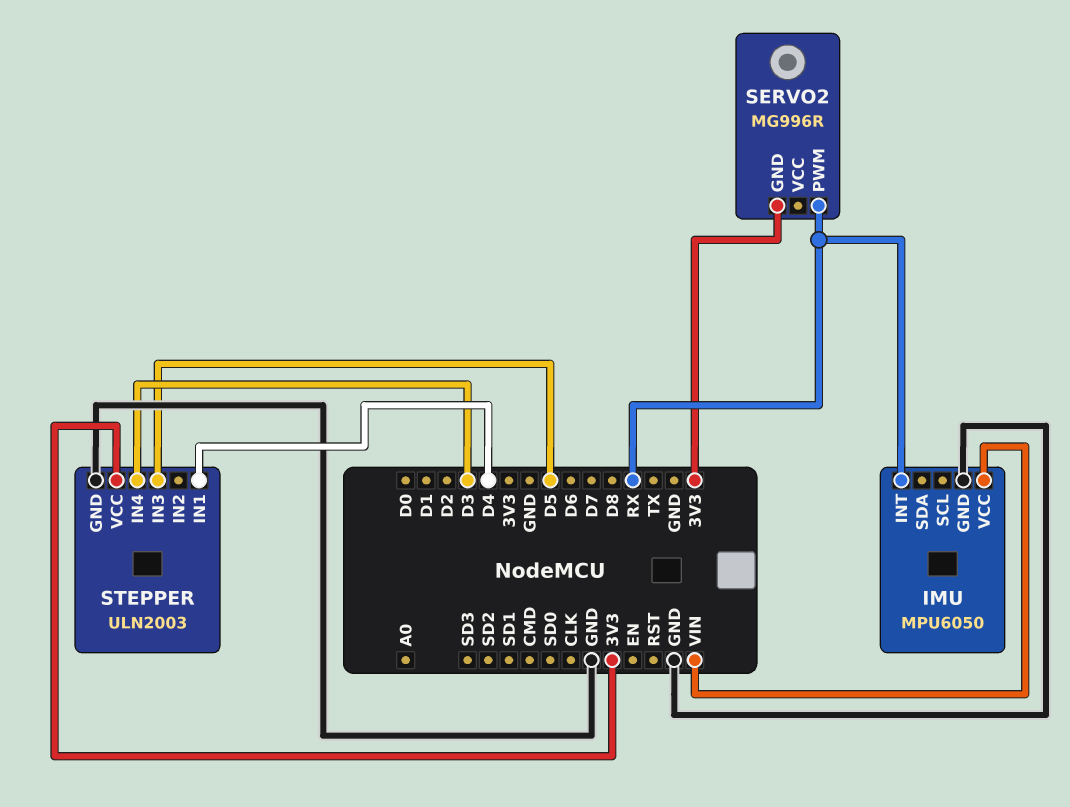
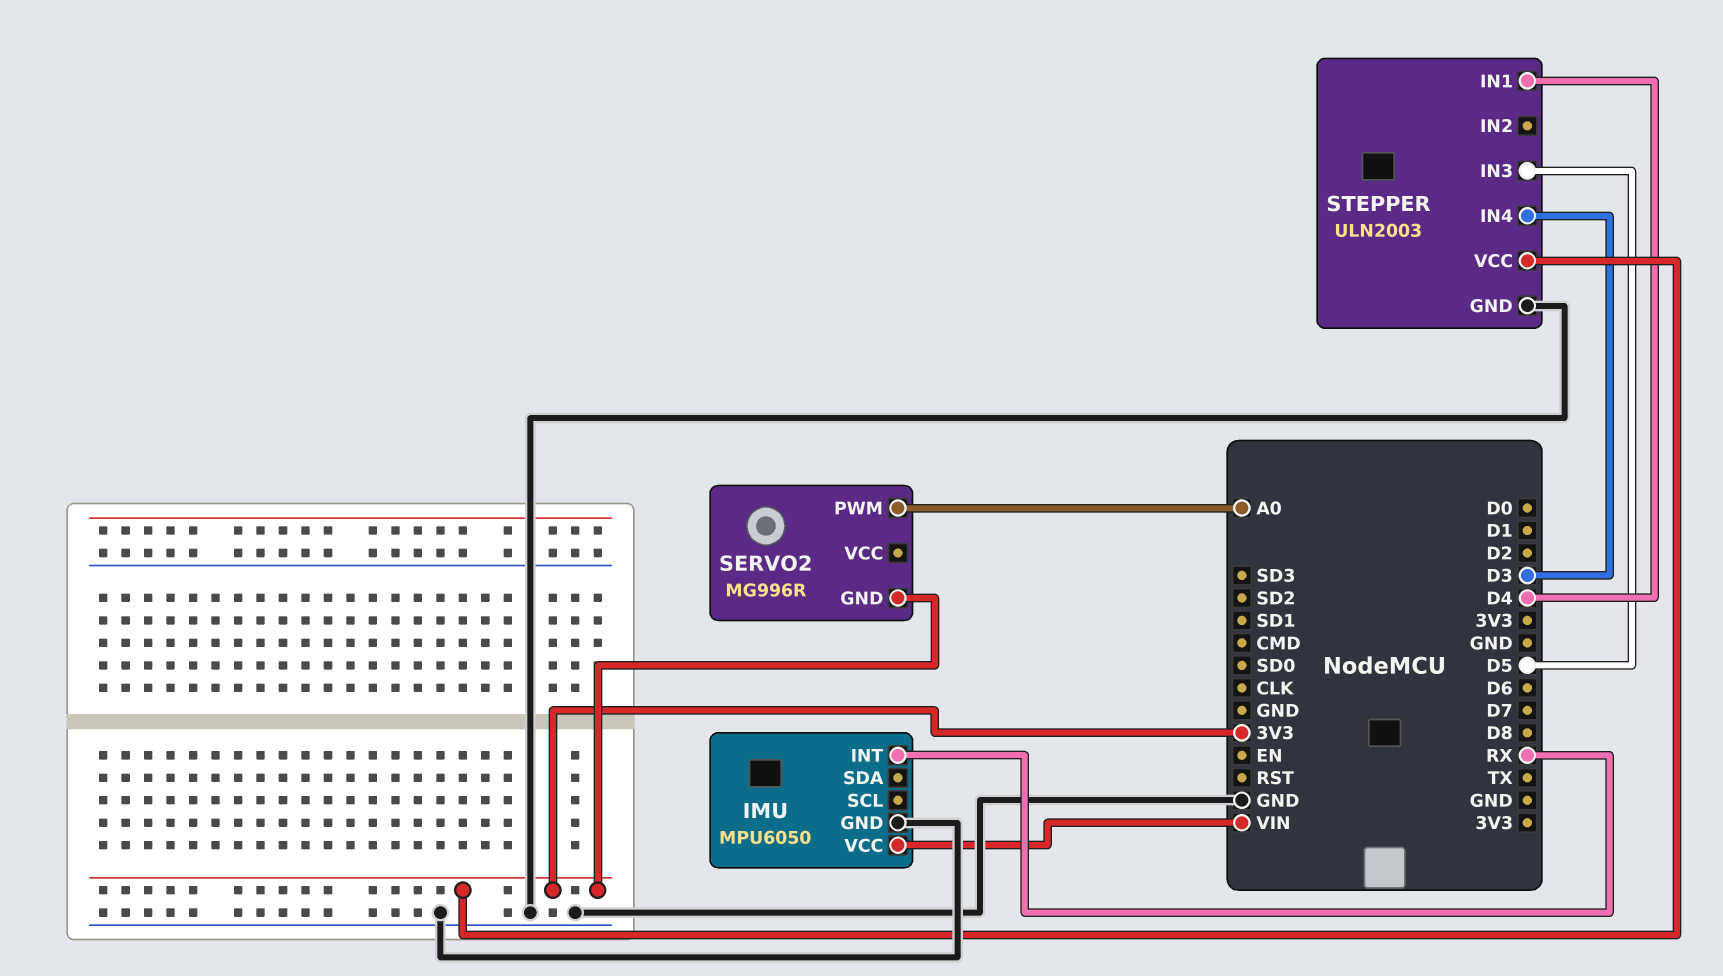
SERVO2 pin PWM: RX -> A0

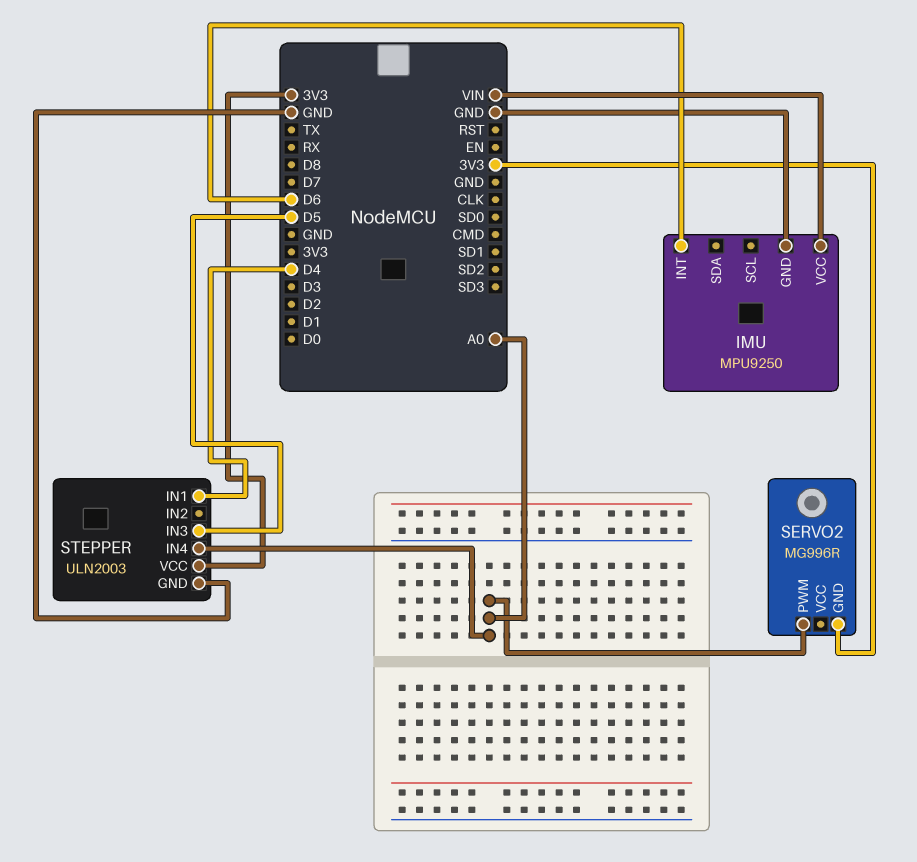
IMU: MPU6050 -> MPU9250
IMU pin INT: RX -> D6
STEPPER pin IN4: D3 -> A0

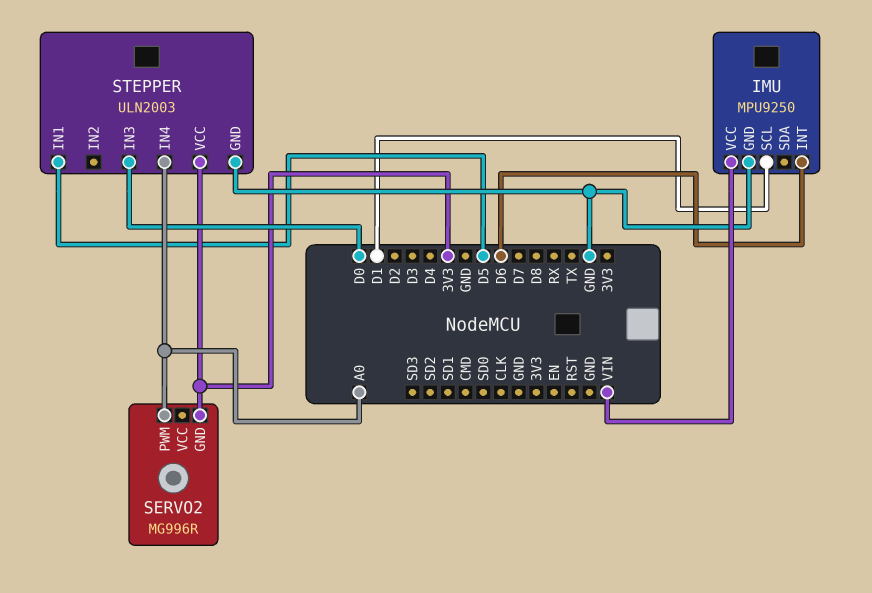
IMU pin SCL: none -> D1
STEPPER pin IN1: D4 -> D5
STEPPER pin IN3: D5 -> D0

